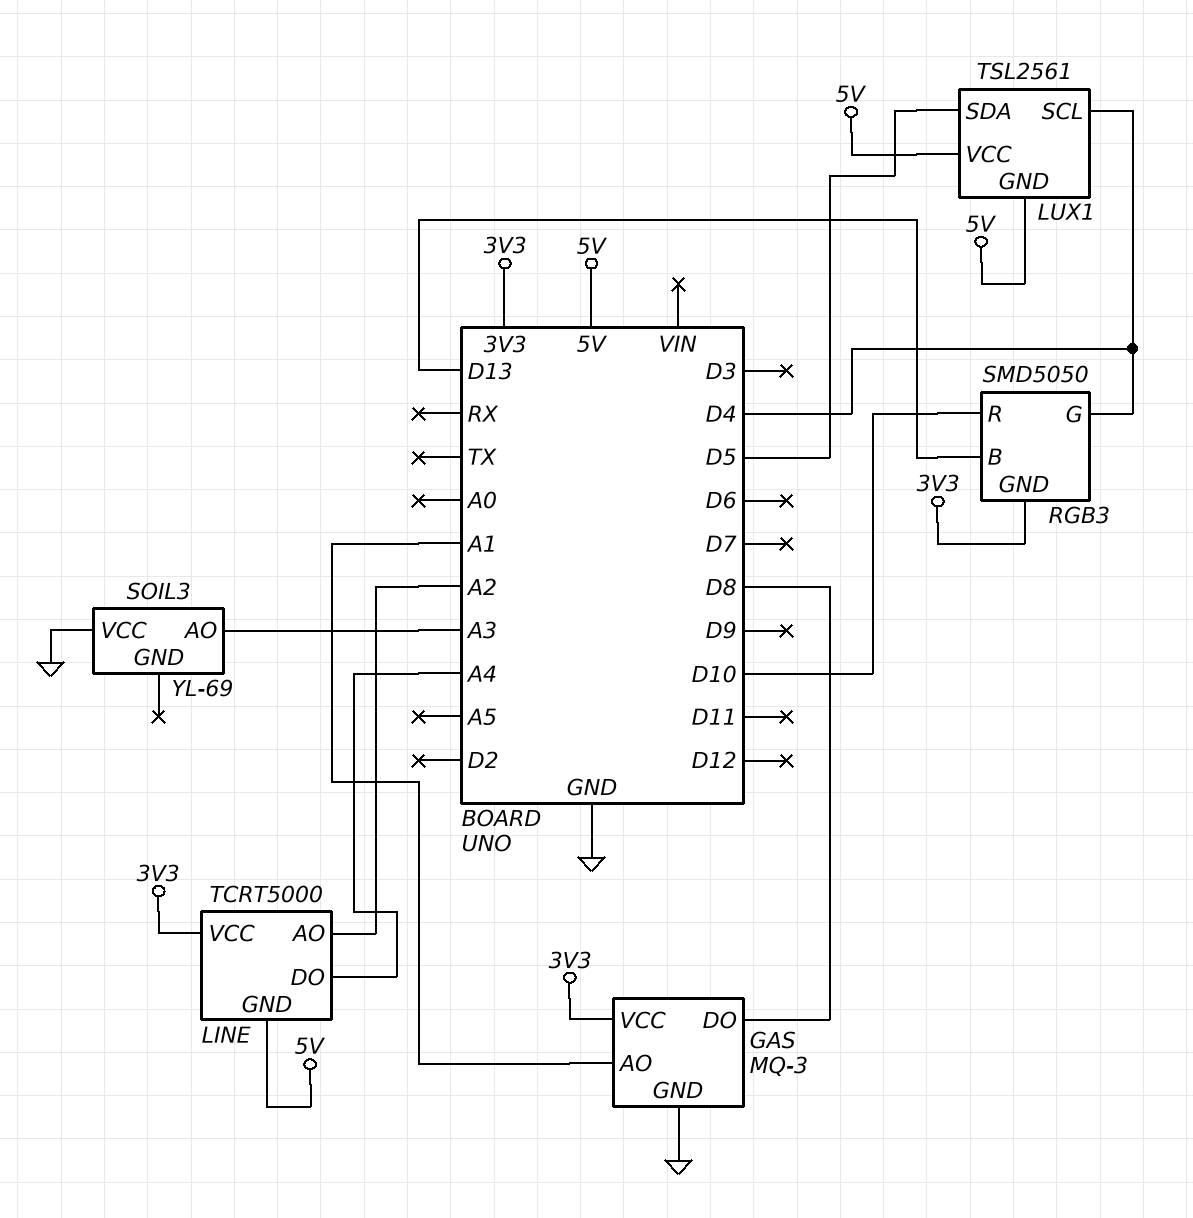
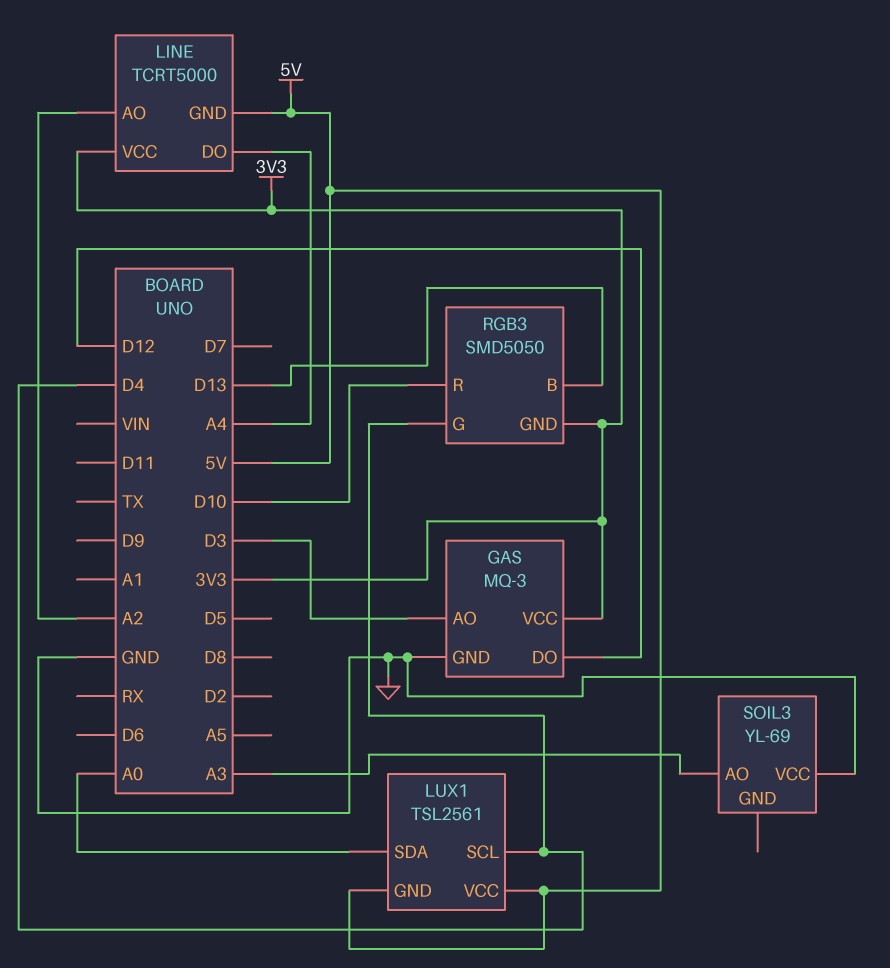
GAS pin AO: A1 -> D3
GAS pin DO: D8 -> D12
LUX1 pin SDA: D5 -> A0

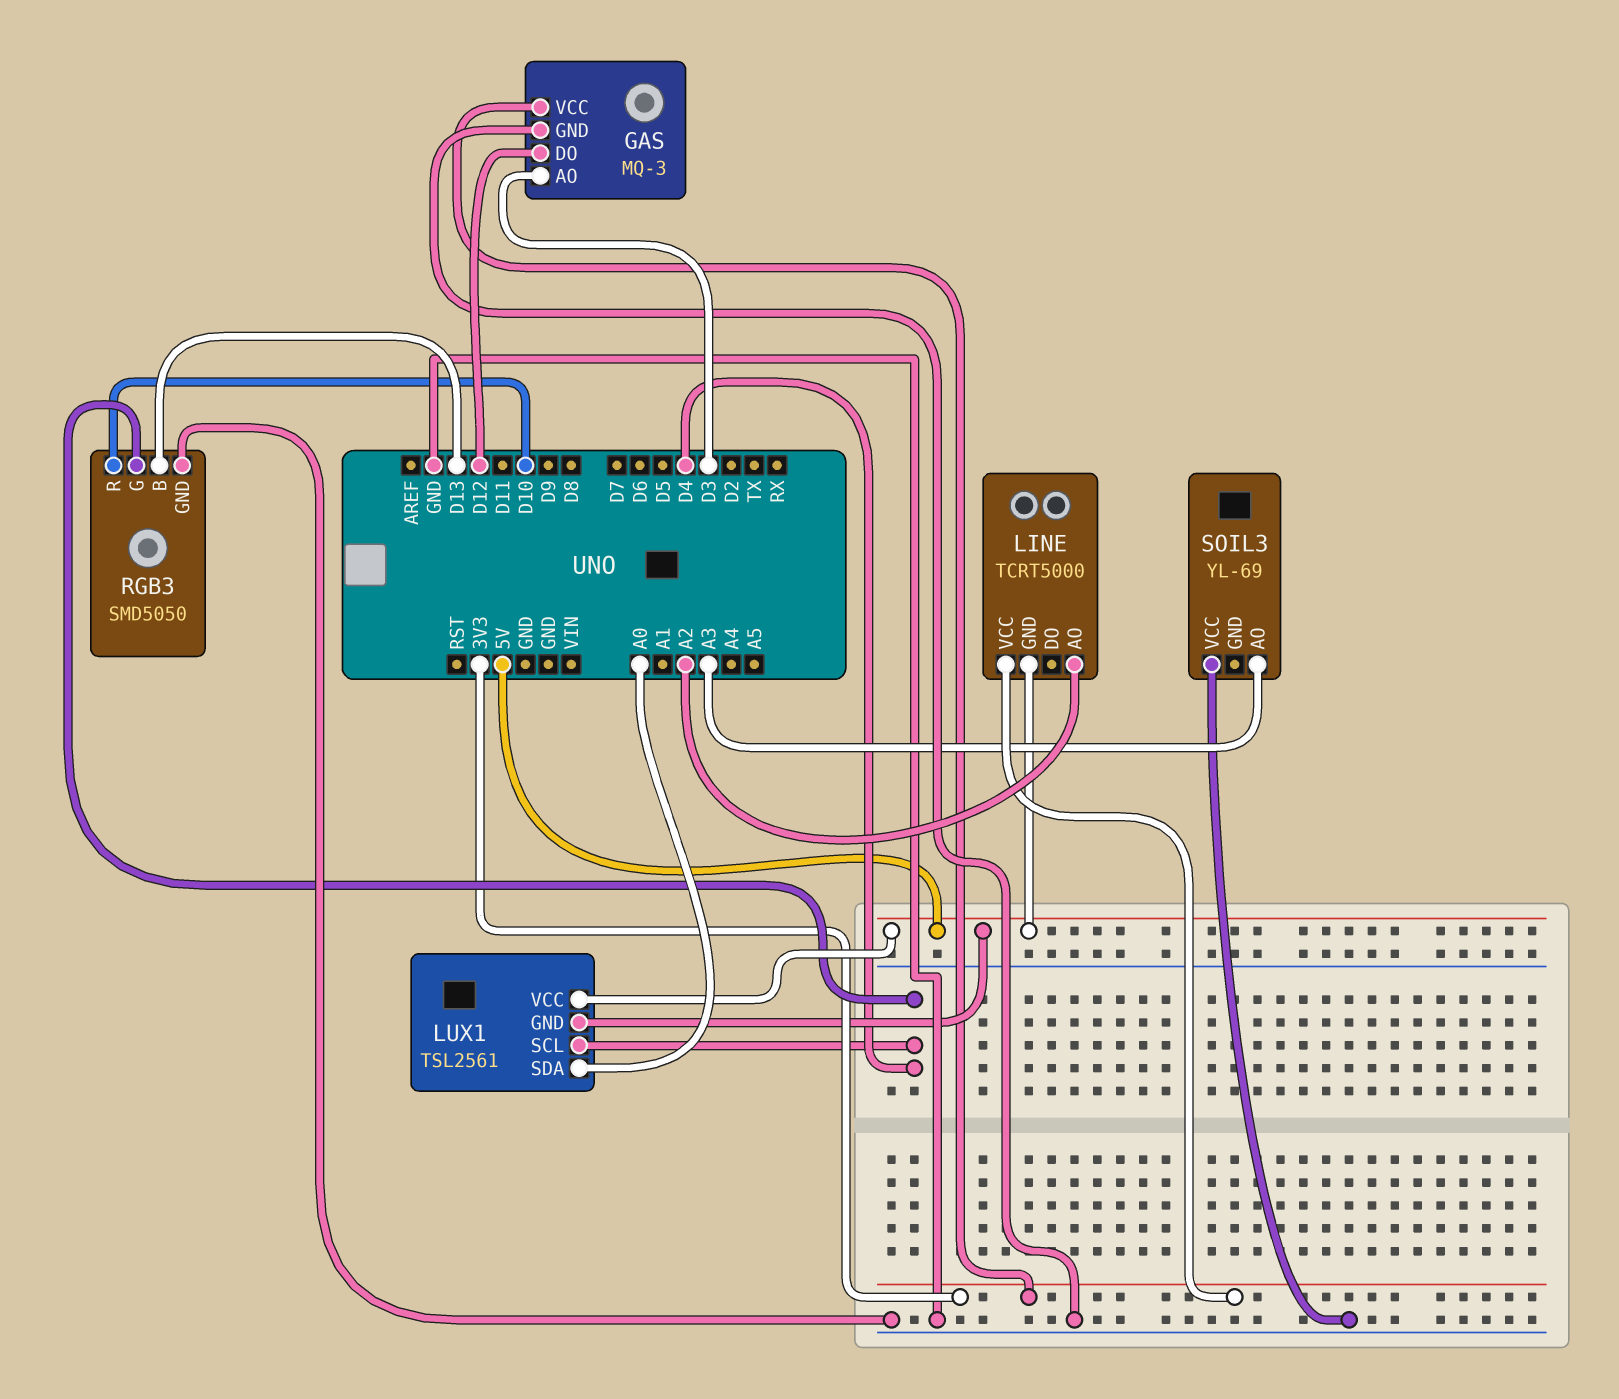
LINE pin DO: A4 -> none
RGB3 pin GND: 3V3 -> GND

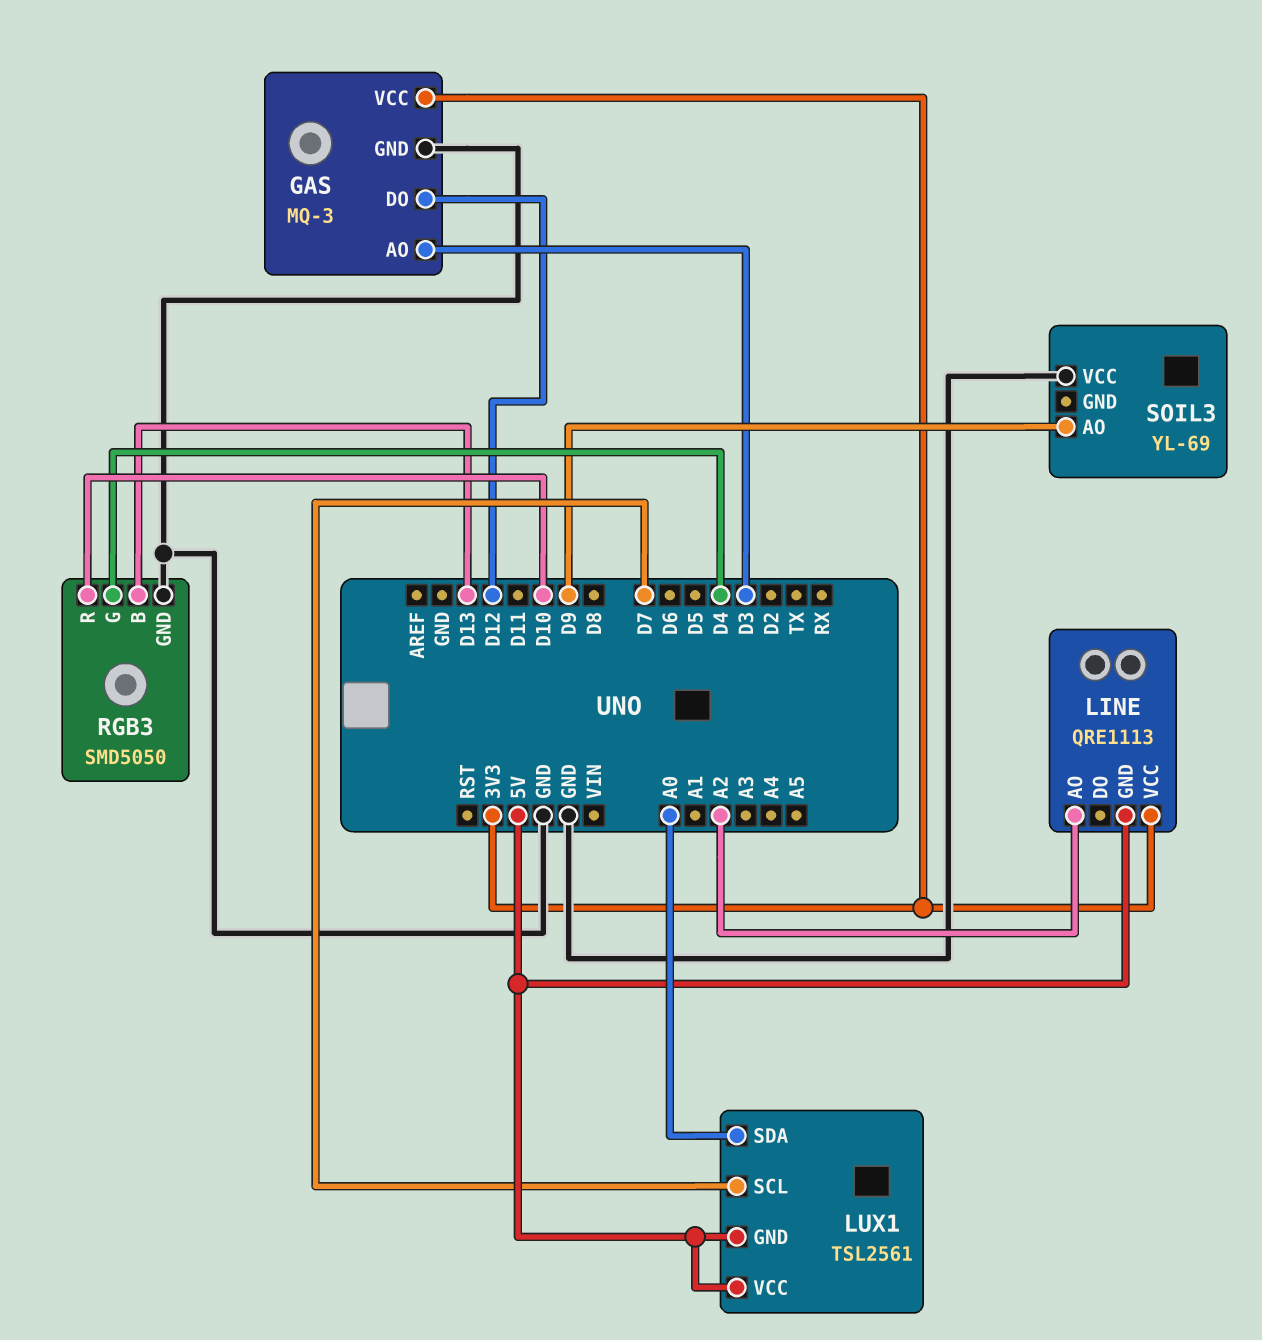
LINE: TCRT5000 -> QRE1113
LUX1 pin SCL: D4 -> D7
SOIL3 pin AO: A3 -> D9

